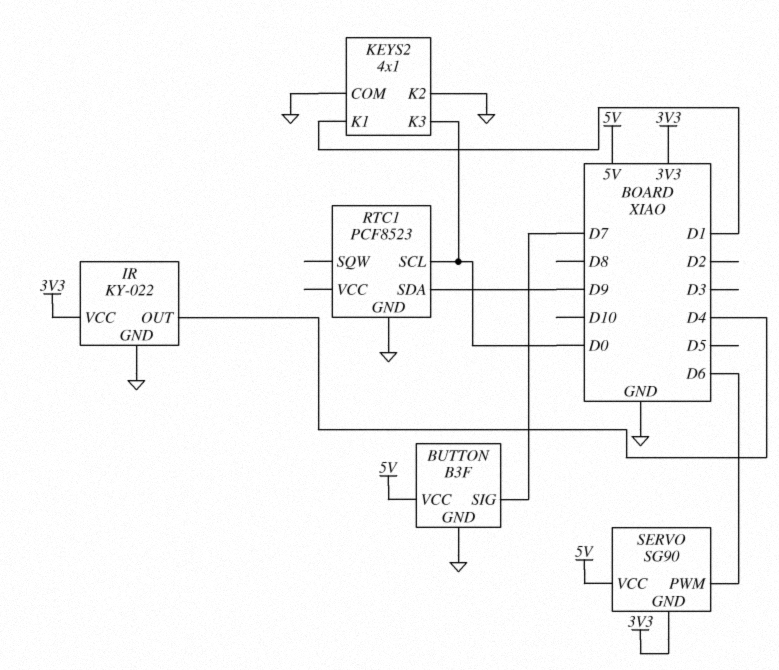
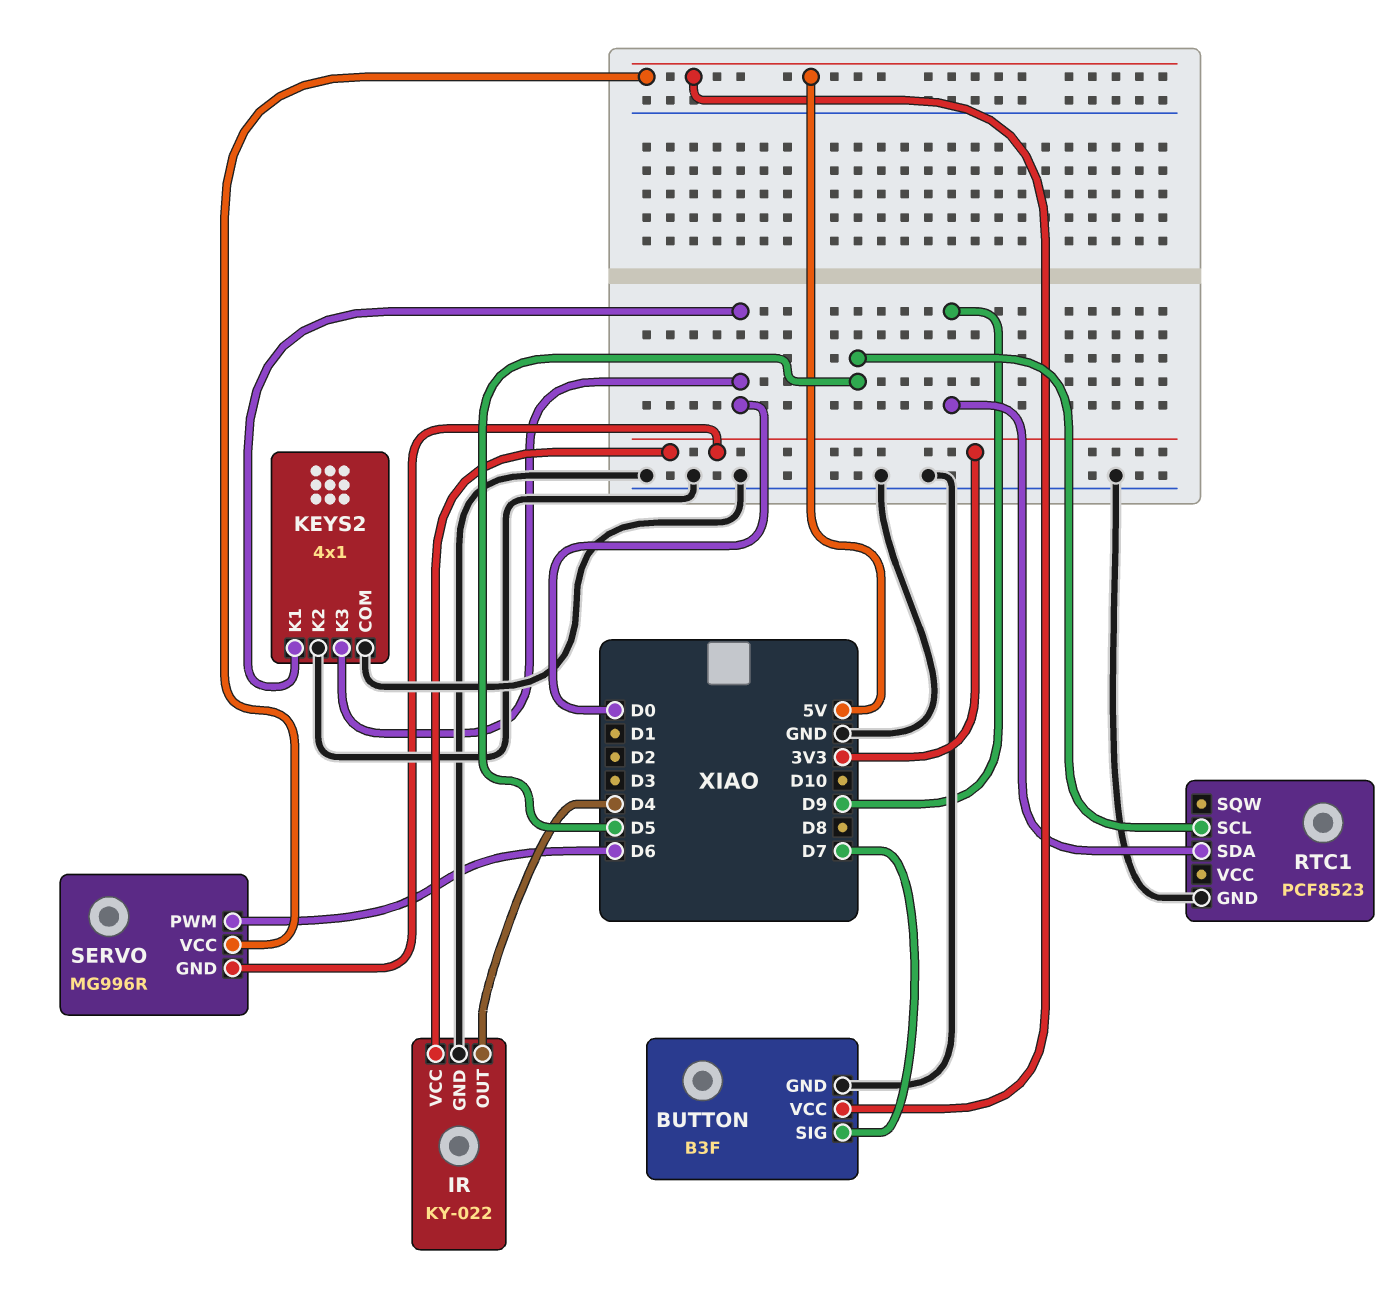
KEYS2 pin K1: D1 -> D0
RTC1 pin SCL: D0 -> D5
SERVO: SG90 -> MG996R

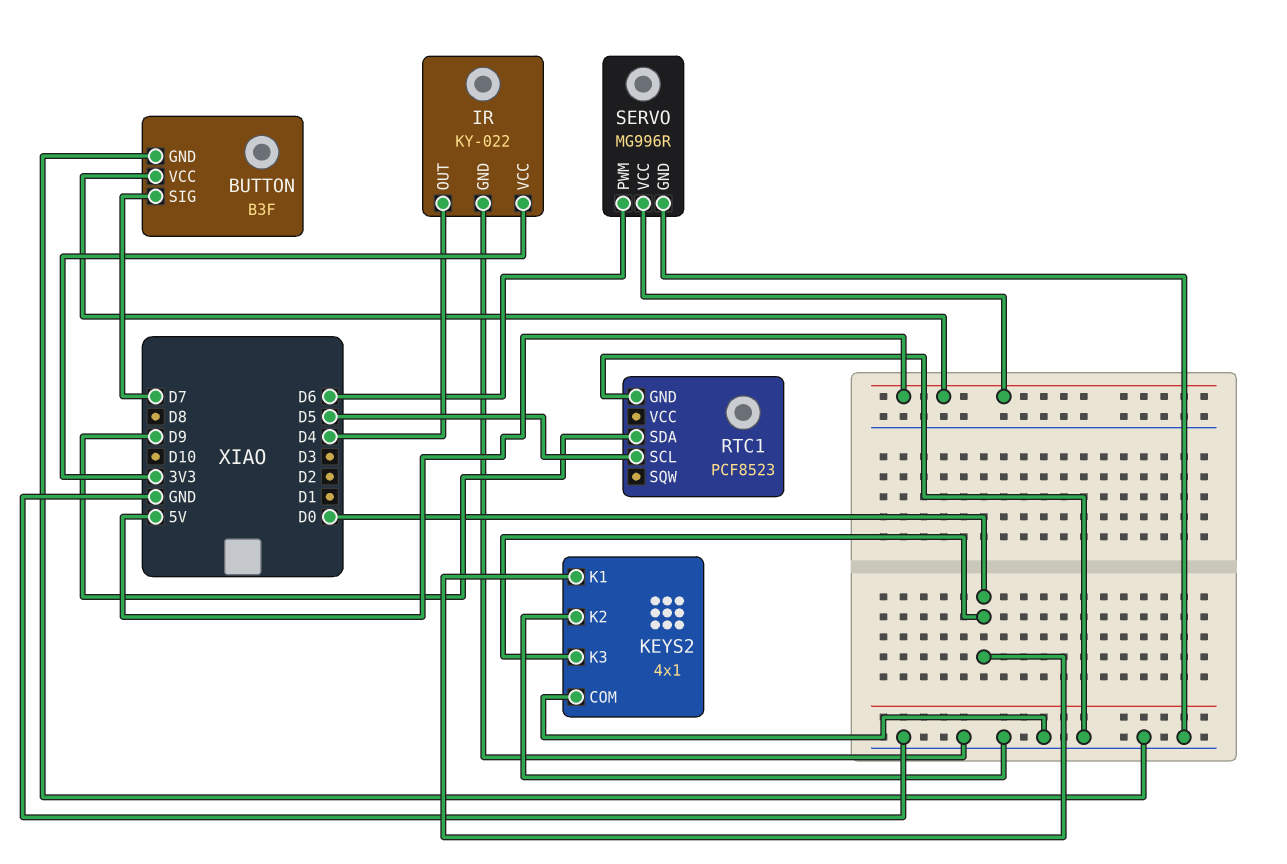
SERVO pin GND: 3V3 -> GND

